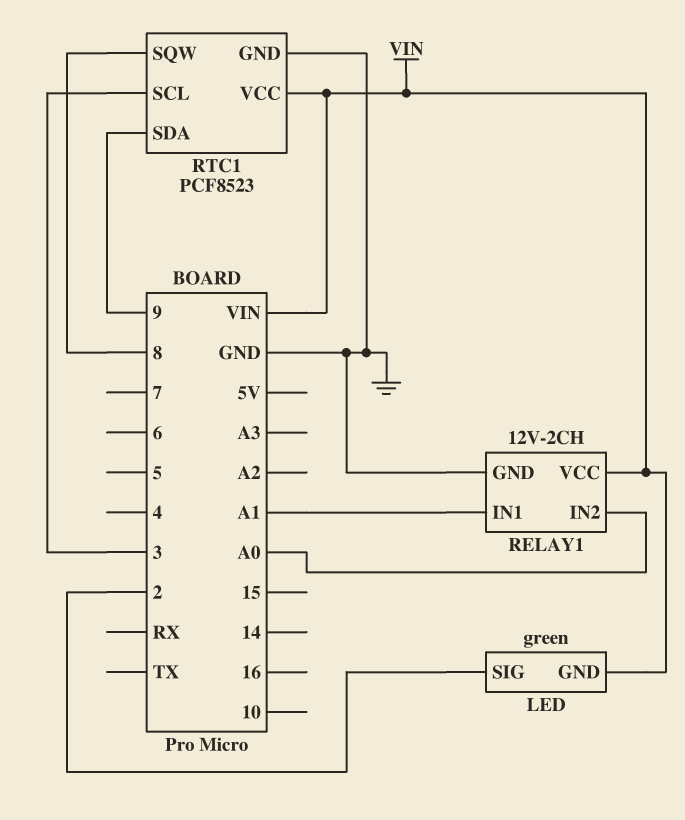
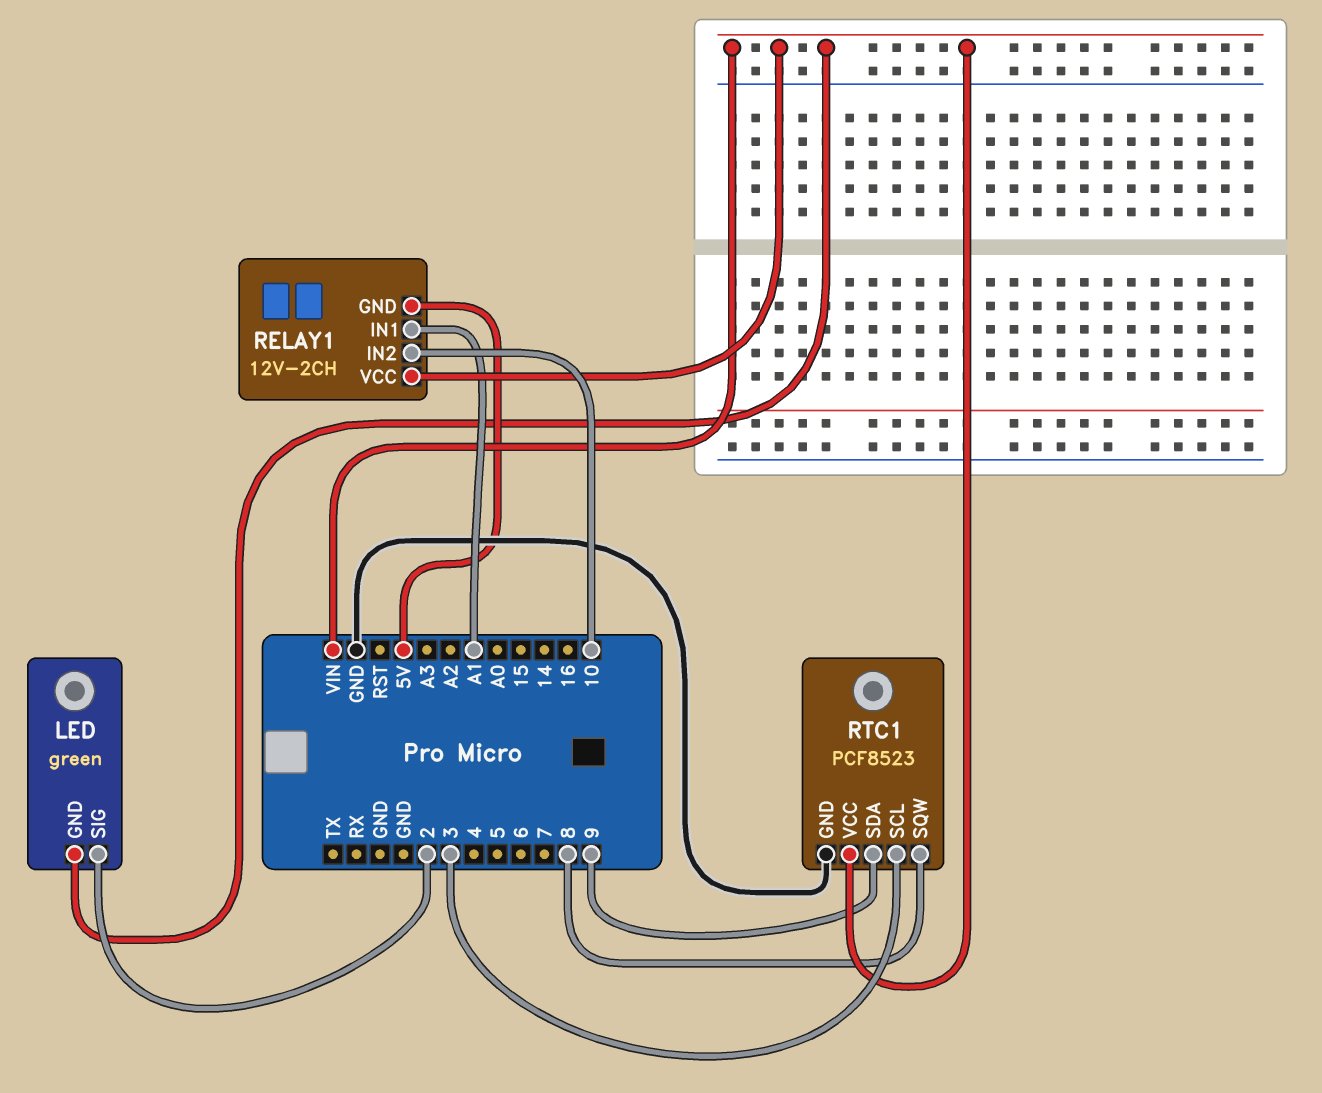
RELAY1 pin GND: GND -> 5V
RELAY1 pin IN2: A0 -> 10

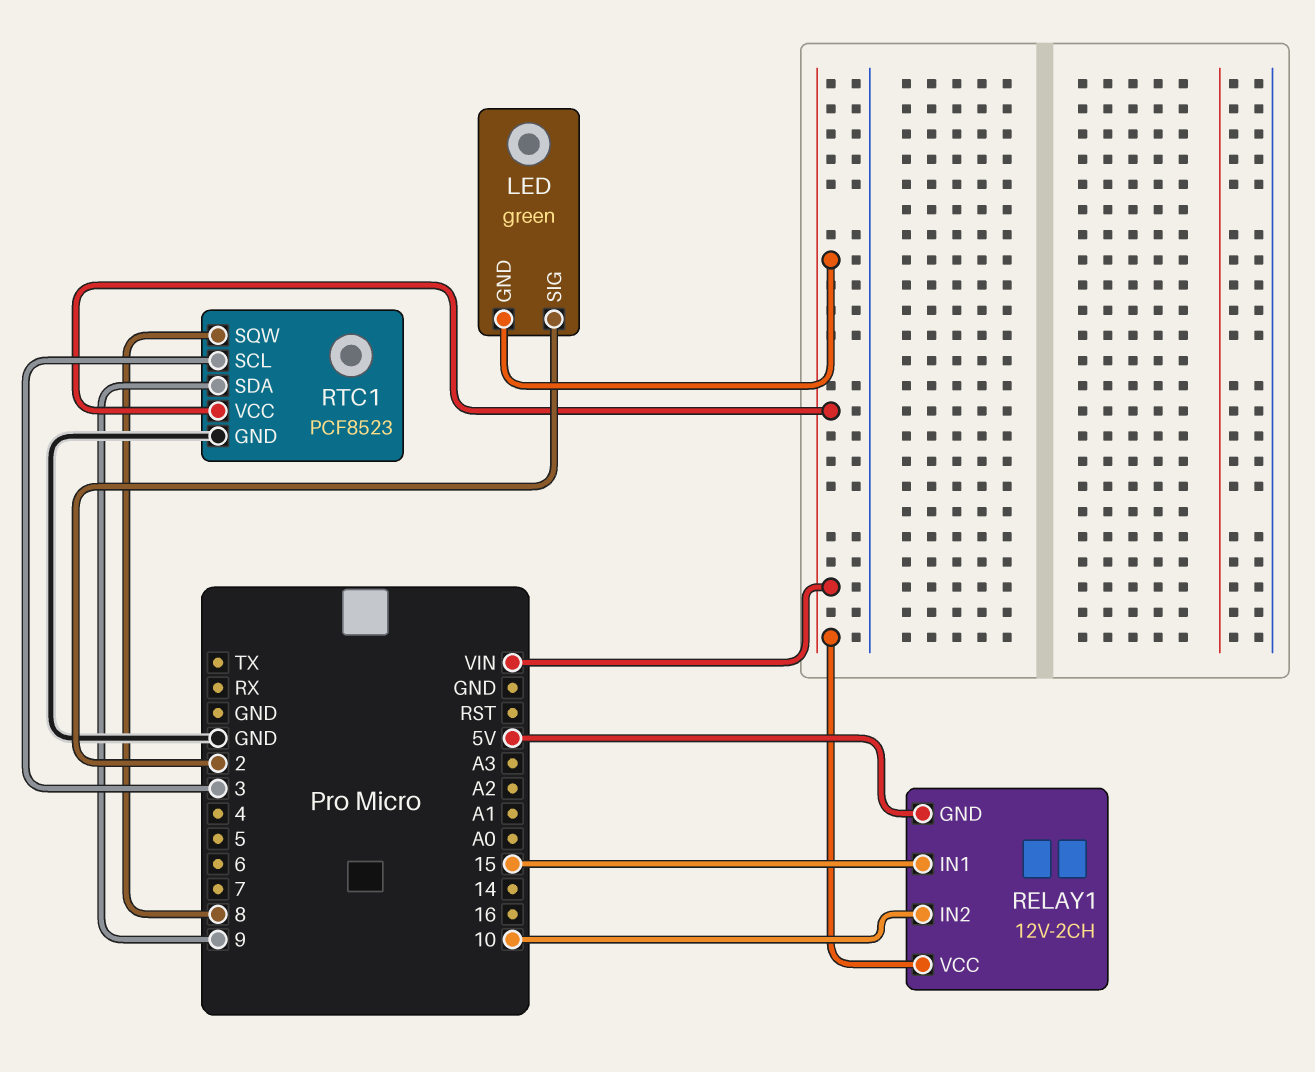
RELAY1 pin IN1: A1 -> 15

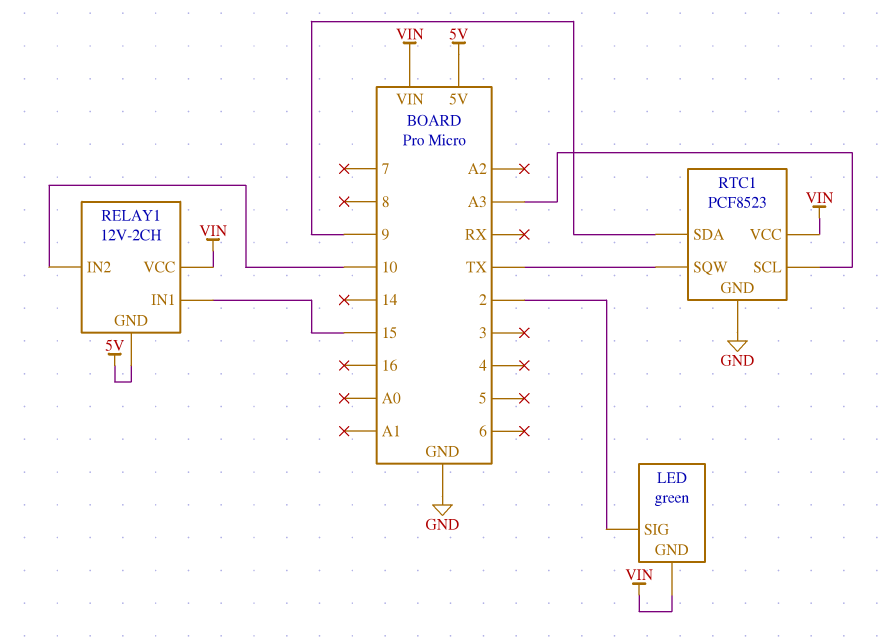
RTC1 pin SCL: 3 -> A3
RTC1 pin SQW: 8 -> TX

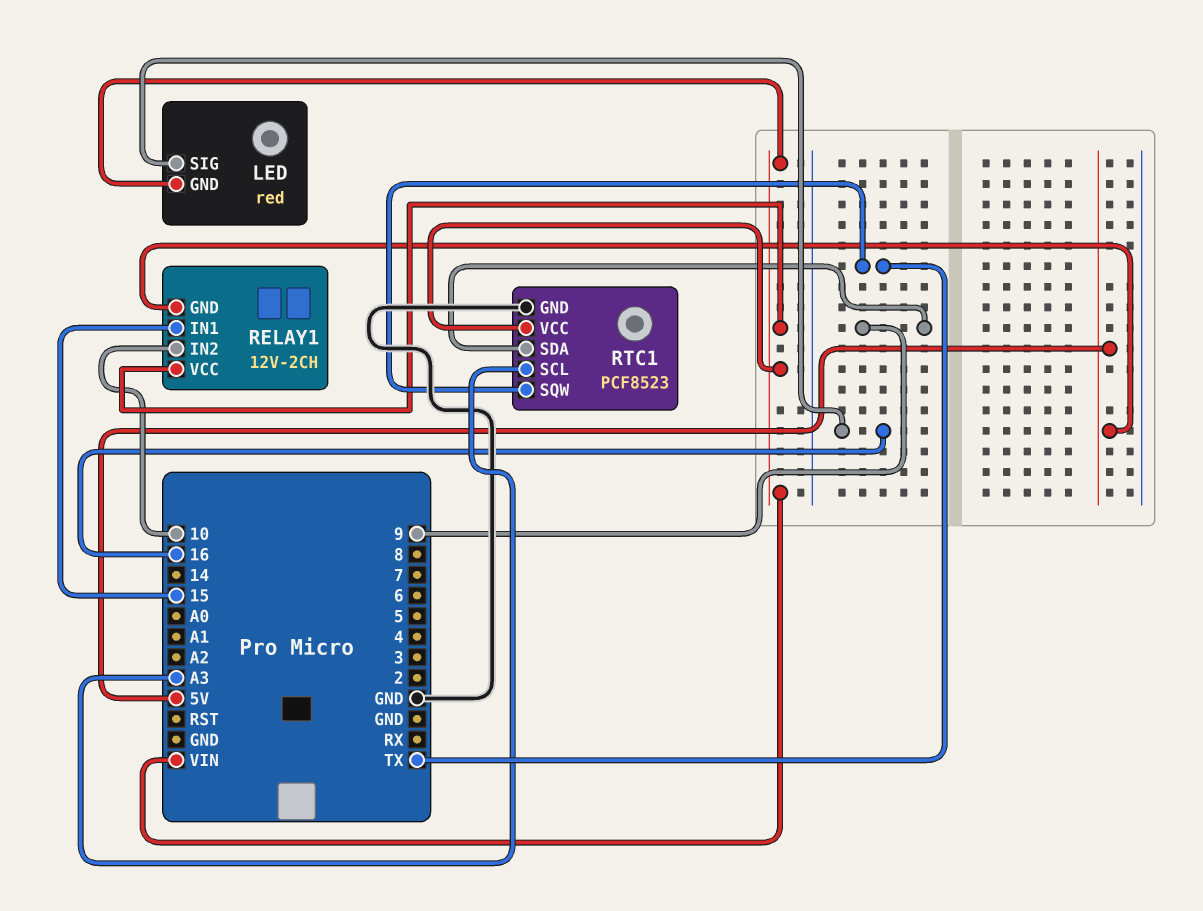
LED: green -> red
LED pin SIG: 2 -> 16

